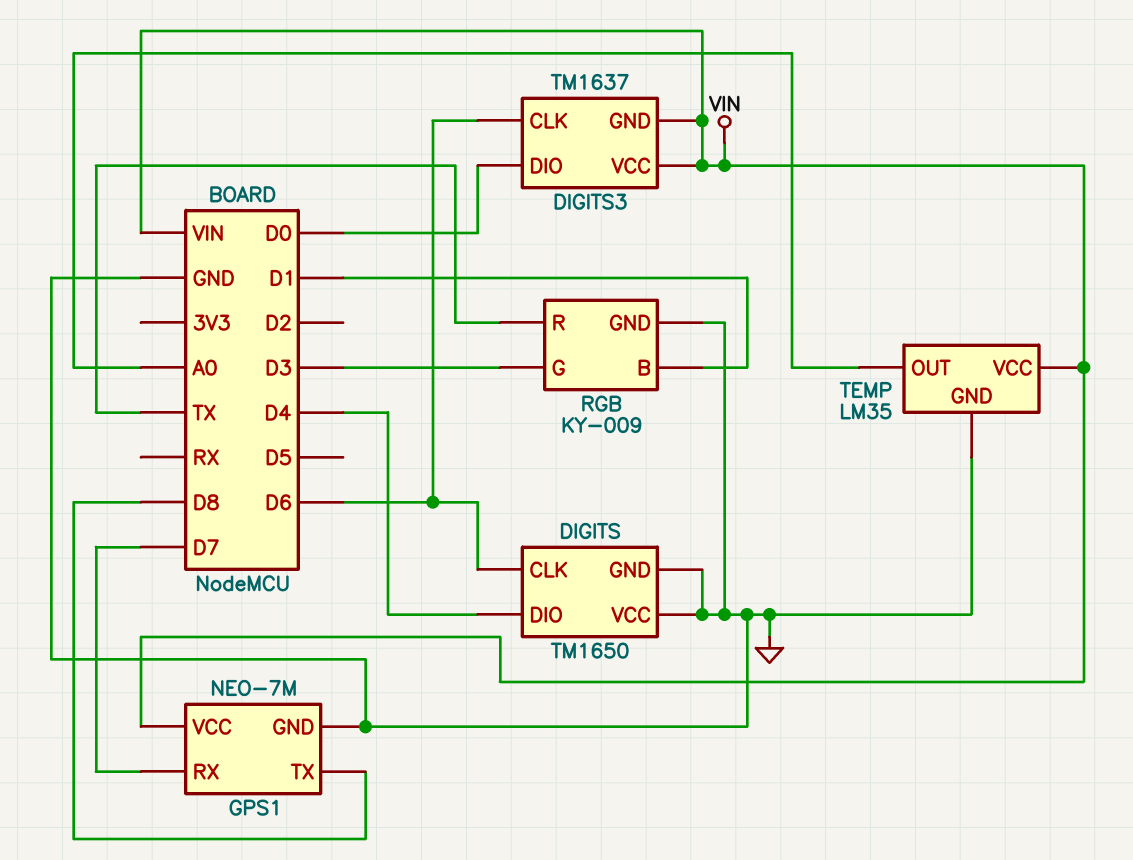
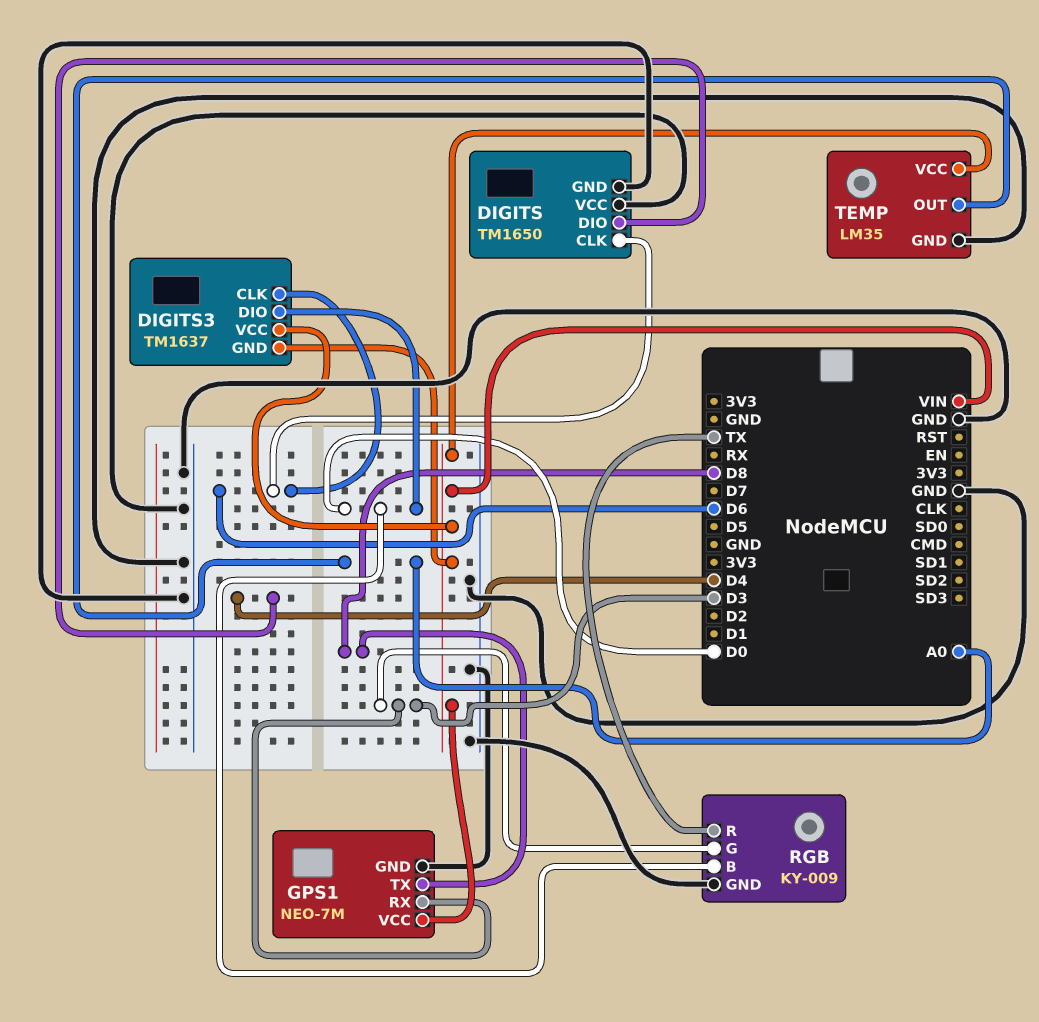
GPS1 pin RX: D7 -> D3
RGB pin B: D1 -> D0

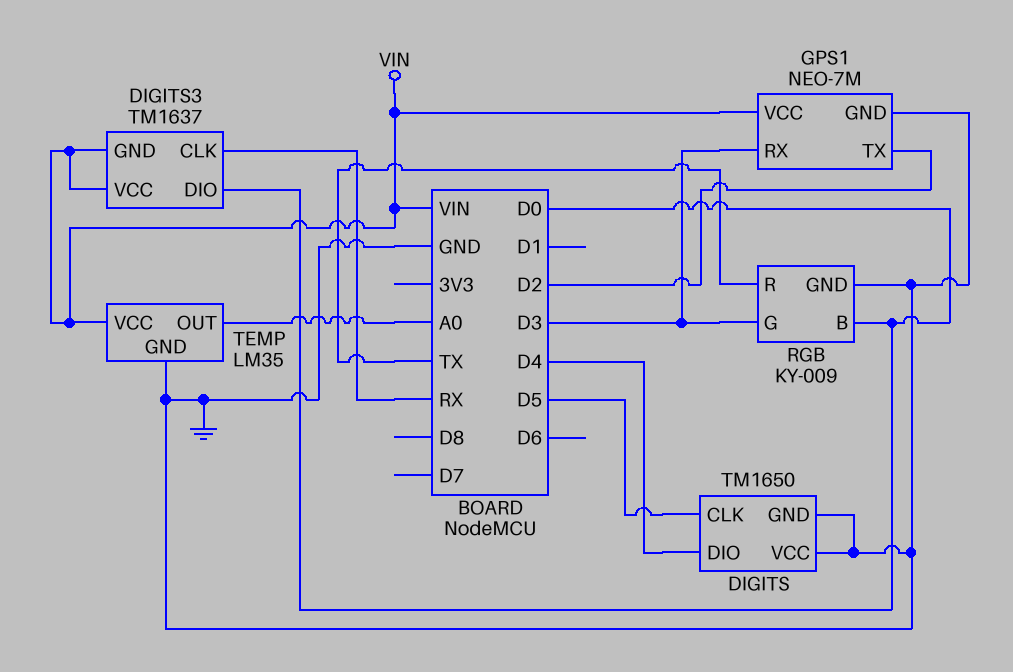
DIGITS pin CLK: D6 -> D5
DIGITS3 pin CLK: D6 -> RX
GPS1 pin TX: D8 -> D2

